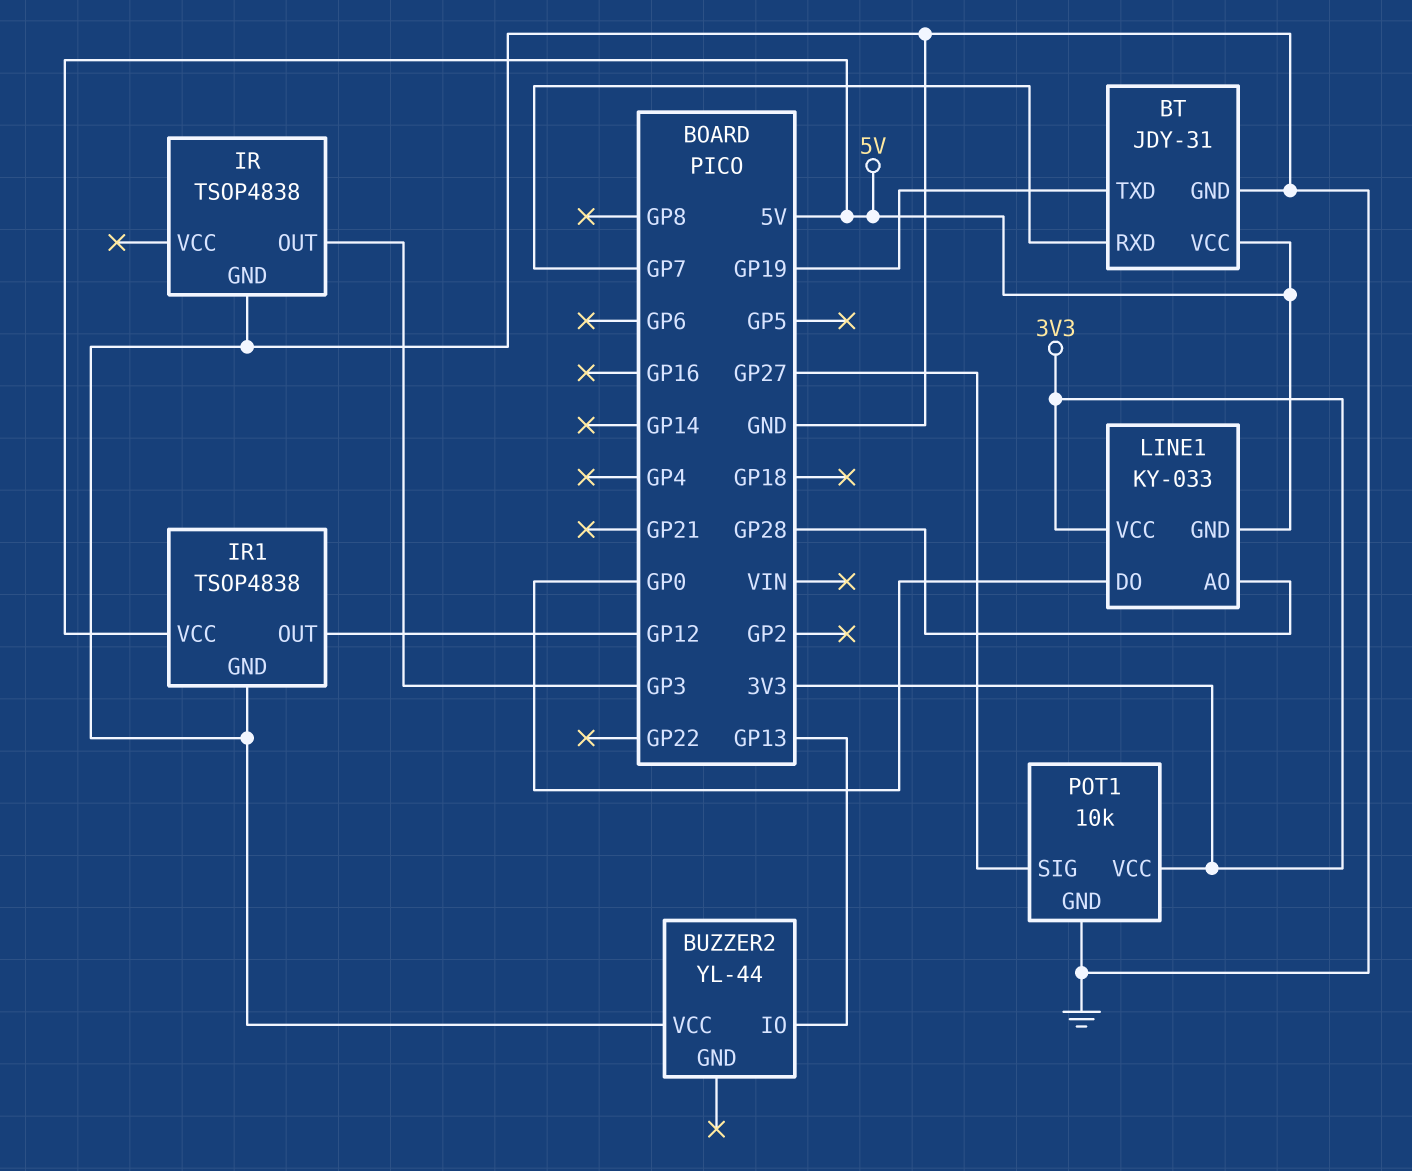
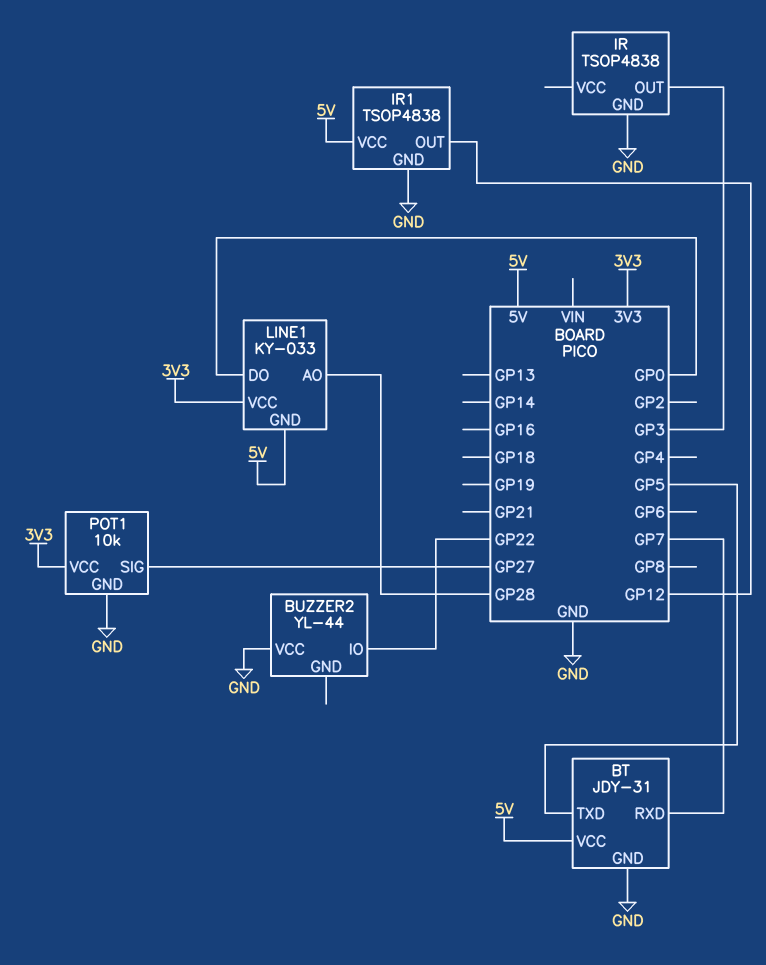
BT pin TXD: GP19 -> GP5
BUZZER2 pin IO: GP13 -> GP22

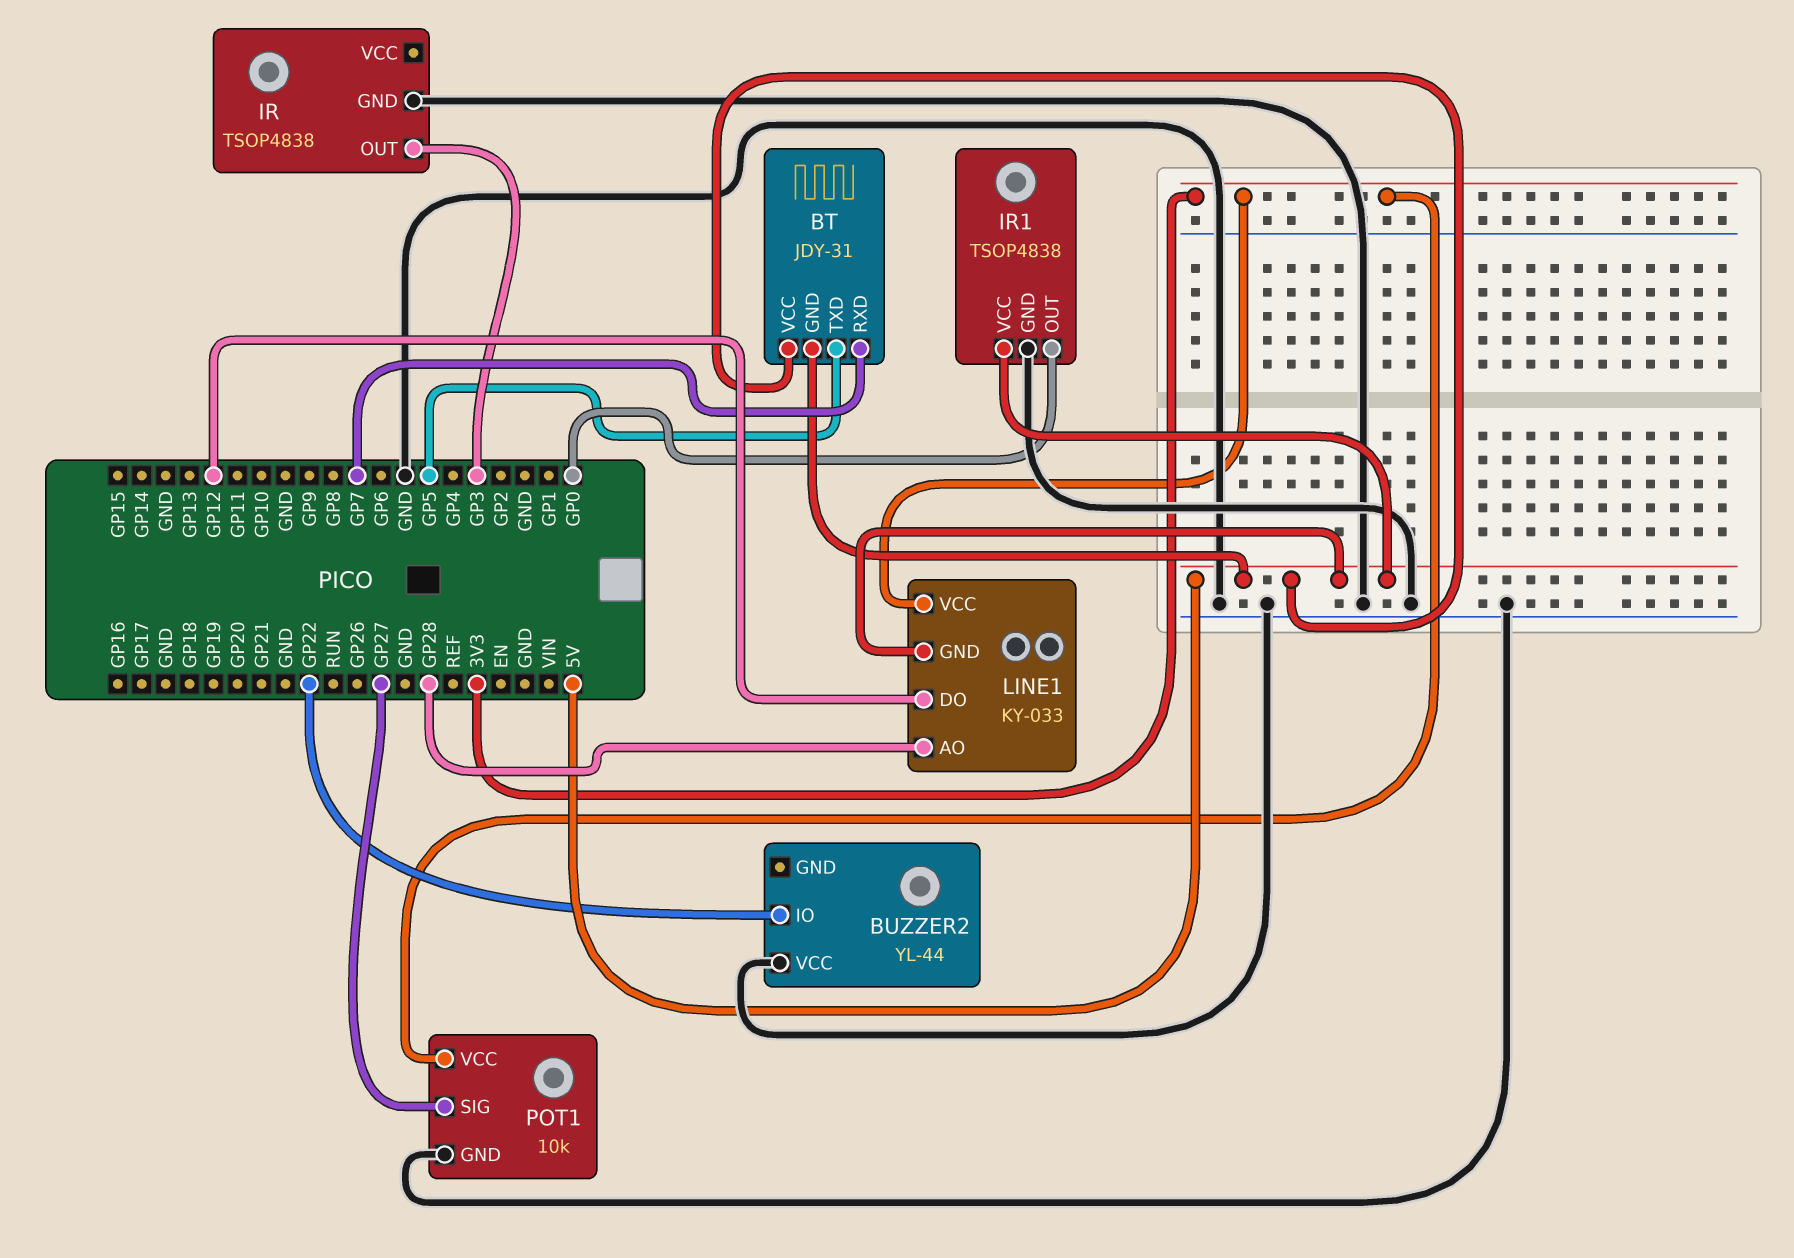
BT pin GND: GND -> 5V
IR1 pin OUT: GP12 -> GP0
LINE1 pin DO: GP0 -> GP12

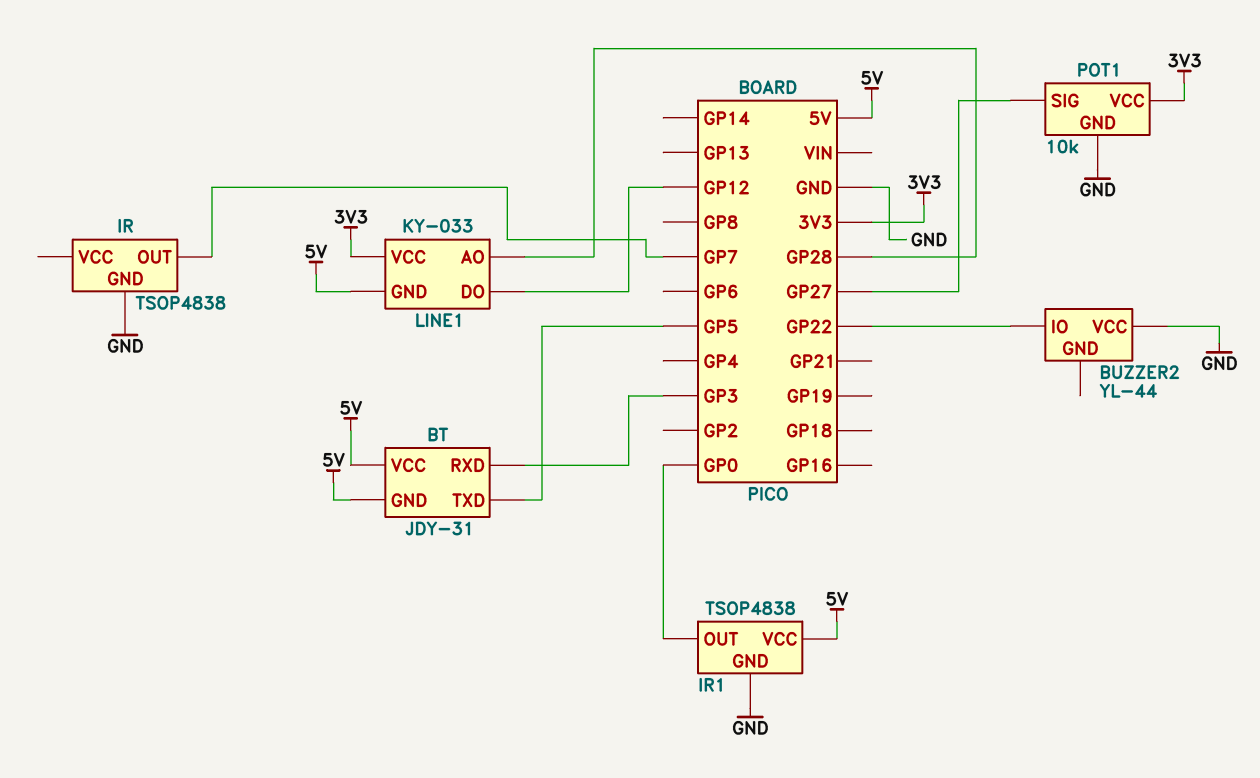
BT pin RXD: GP7 -> GP3
IR pin OUT: GP3 -> GP7

